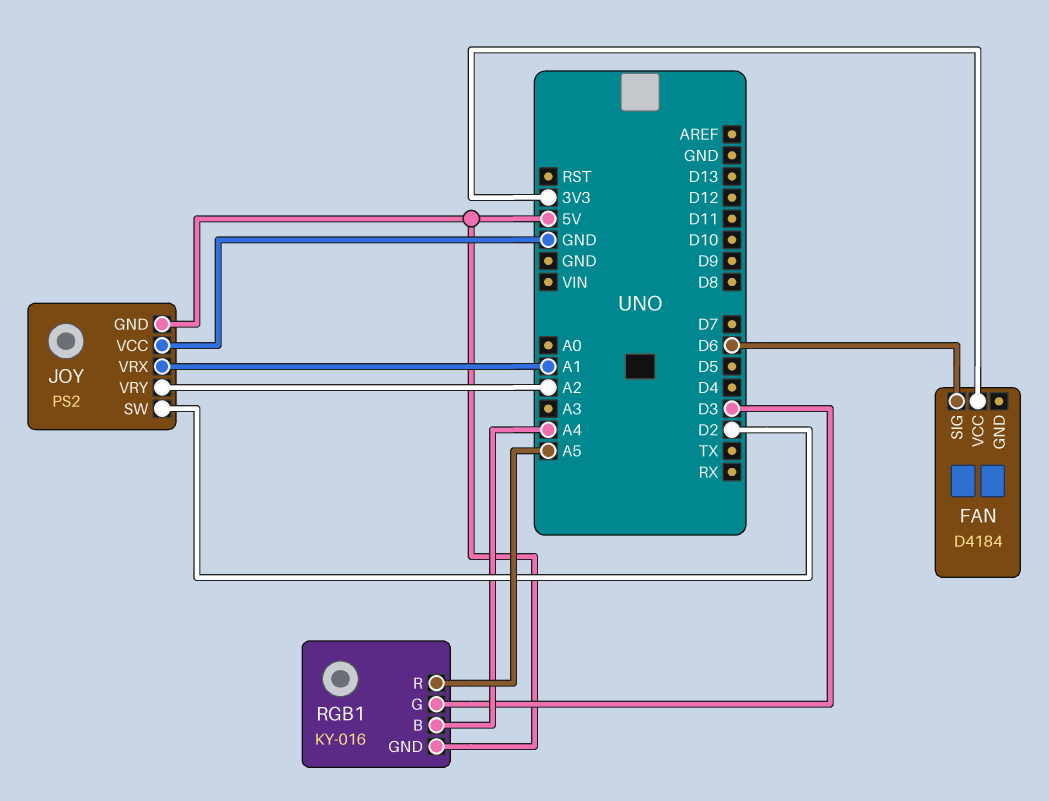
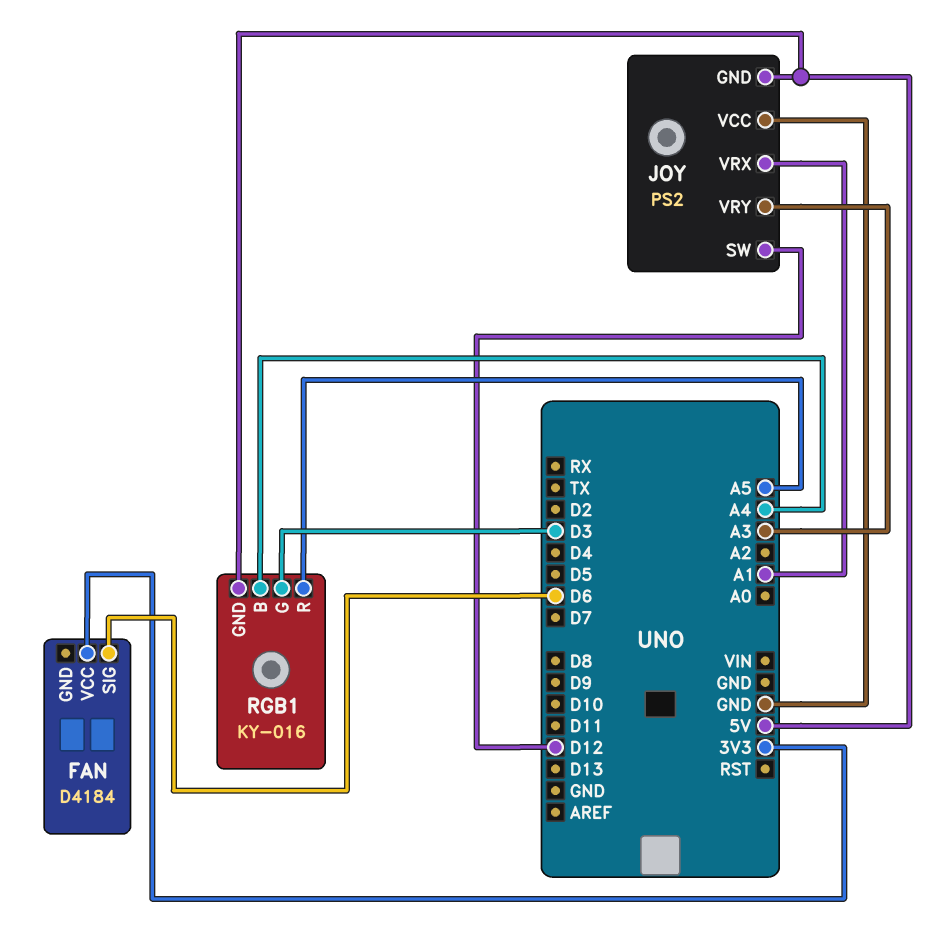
JOY pin SW: D2 -> D12
JOY pin VRY: A2 -> A3

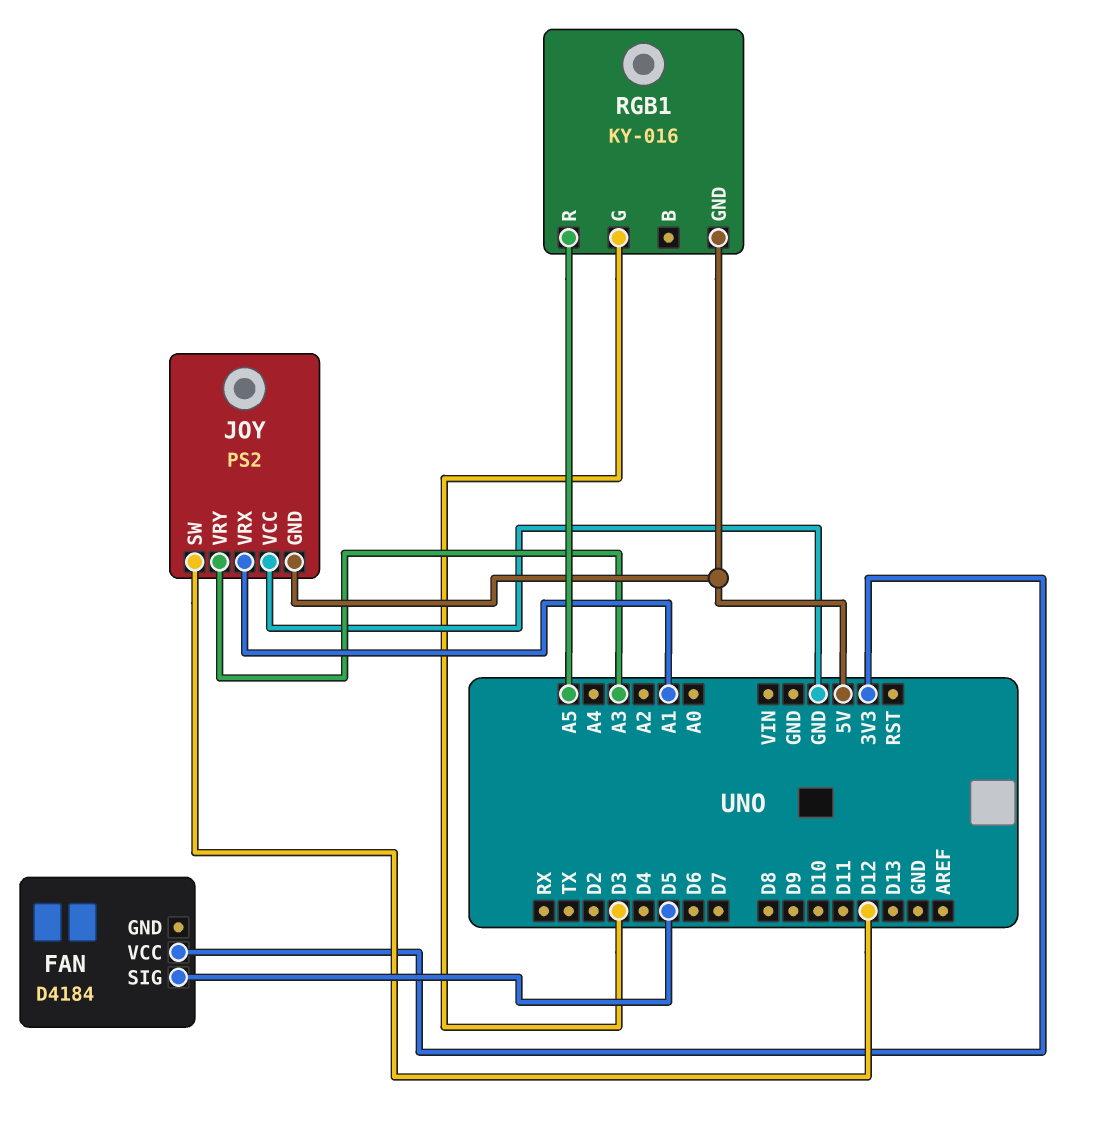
FAN pin SIG: D6 -> D5
RGB1 pin B: A4 -> none

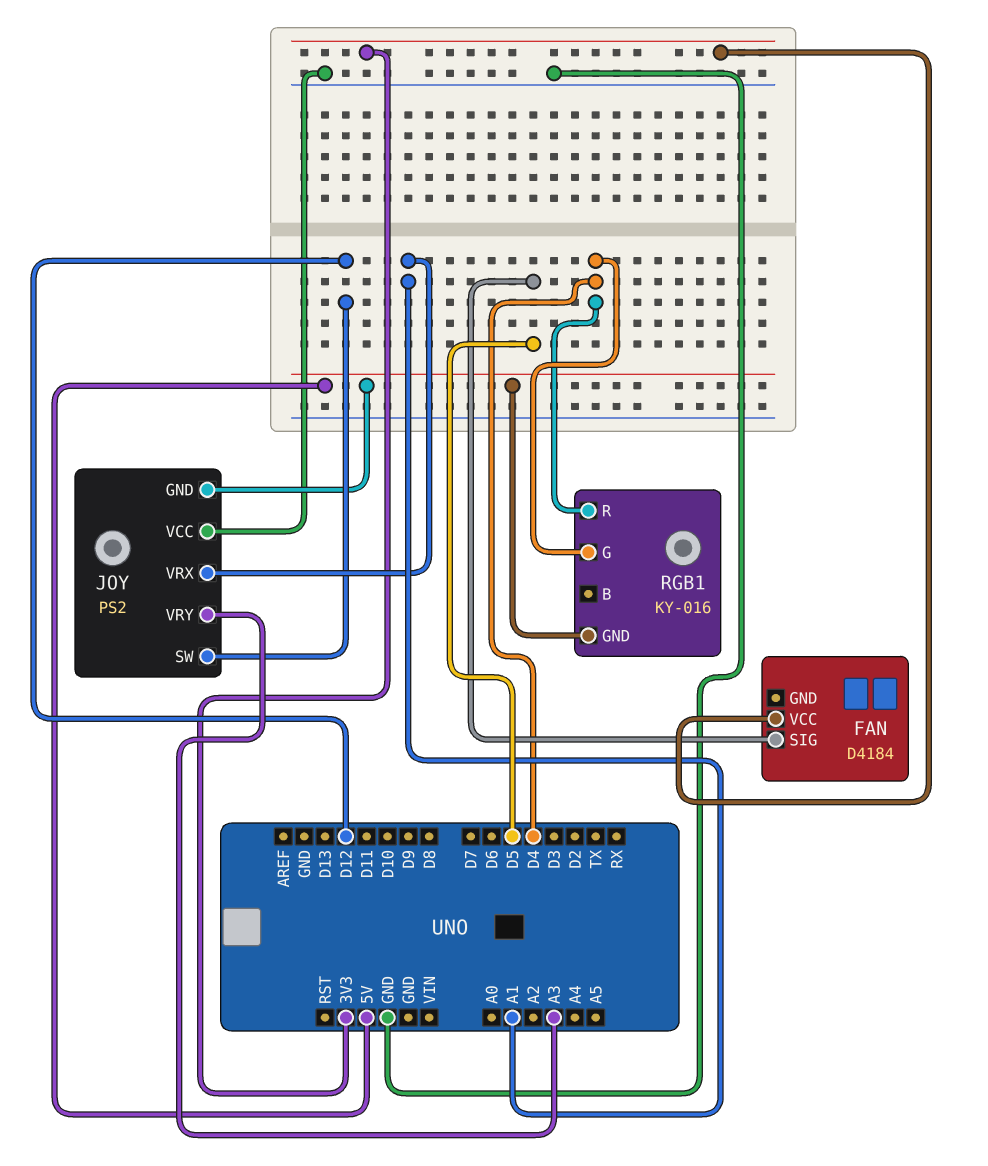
RGB1 pin G: D3 -> D4
RGB1 pin R: A5 -> D4

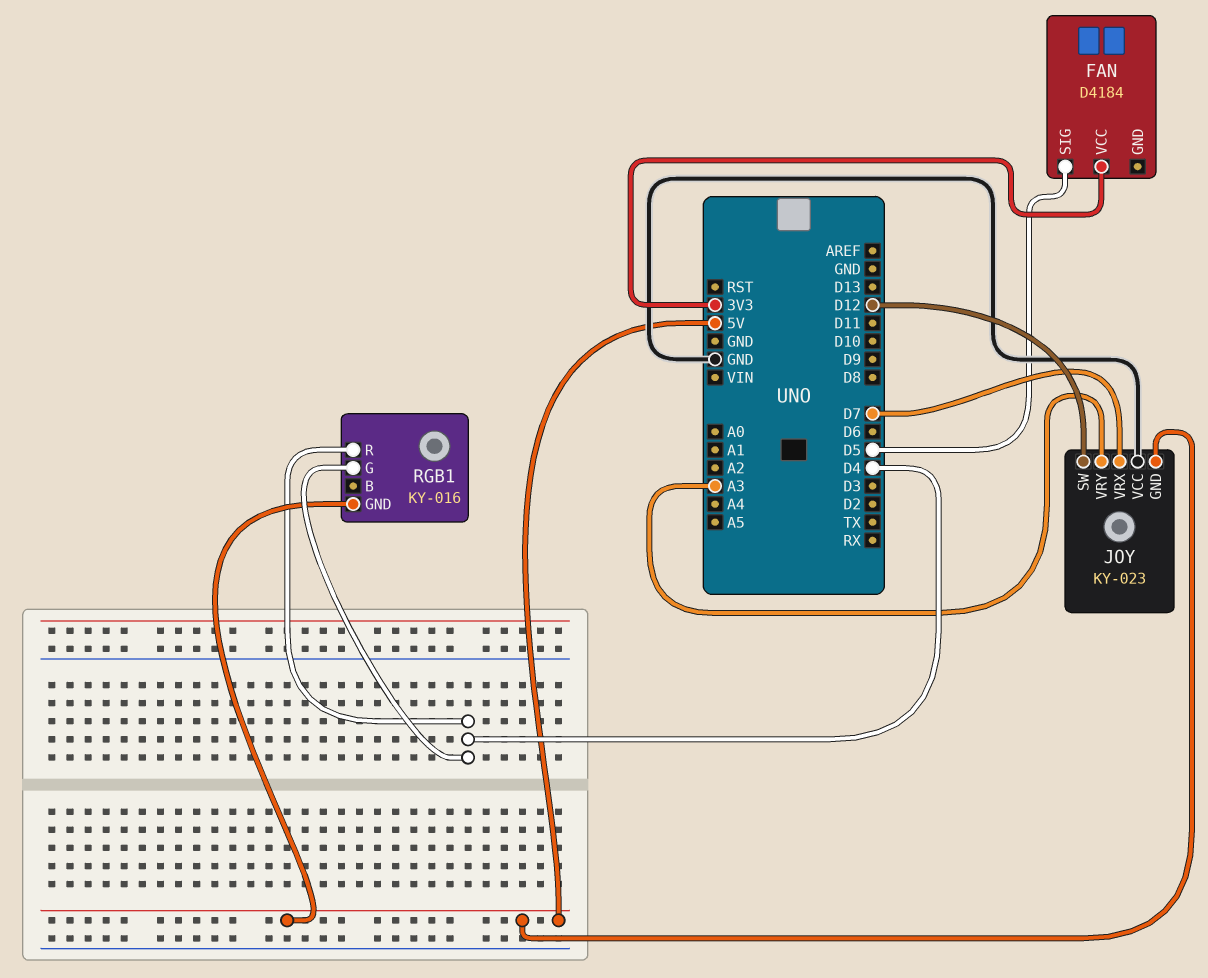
JOY: PS2 -> KY-023
JOY pin VRX: A1 -> D7

